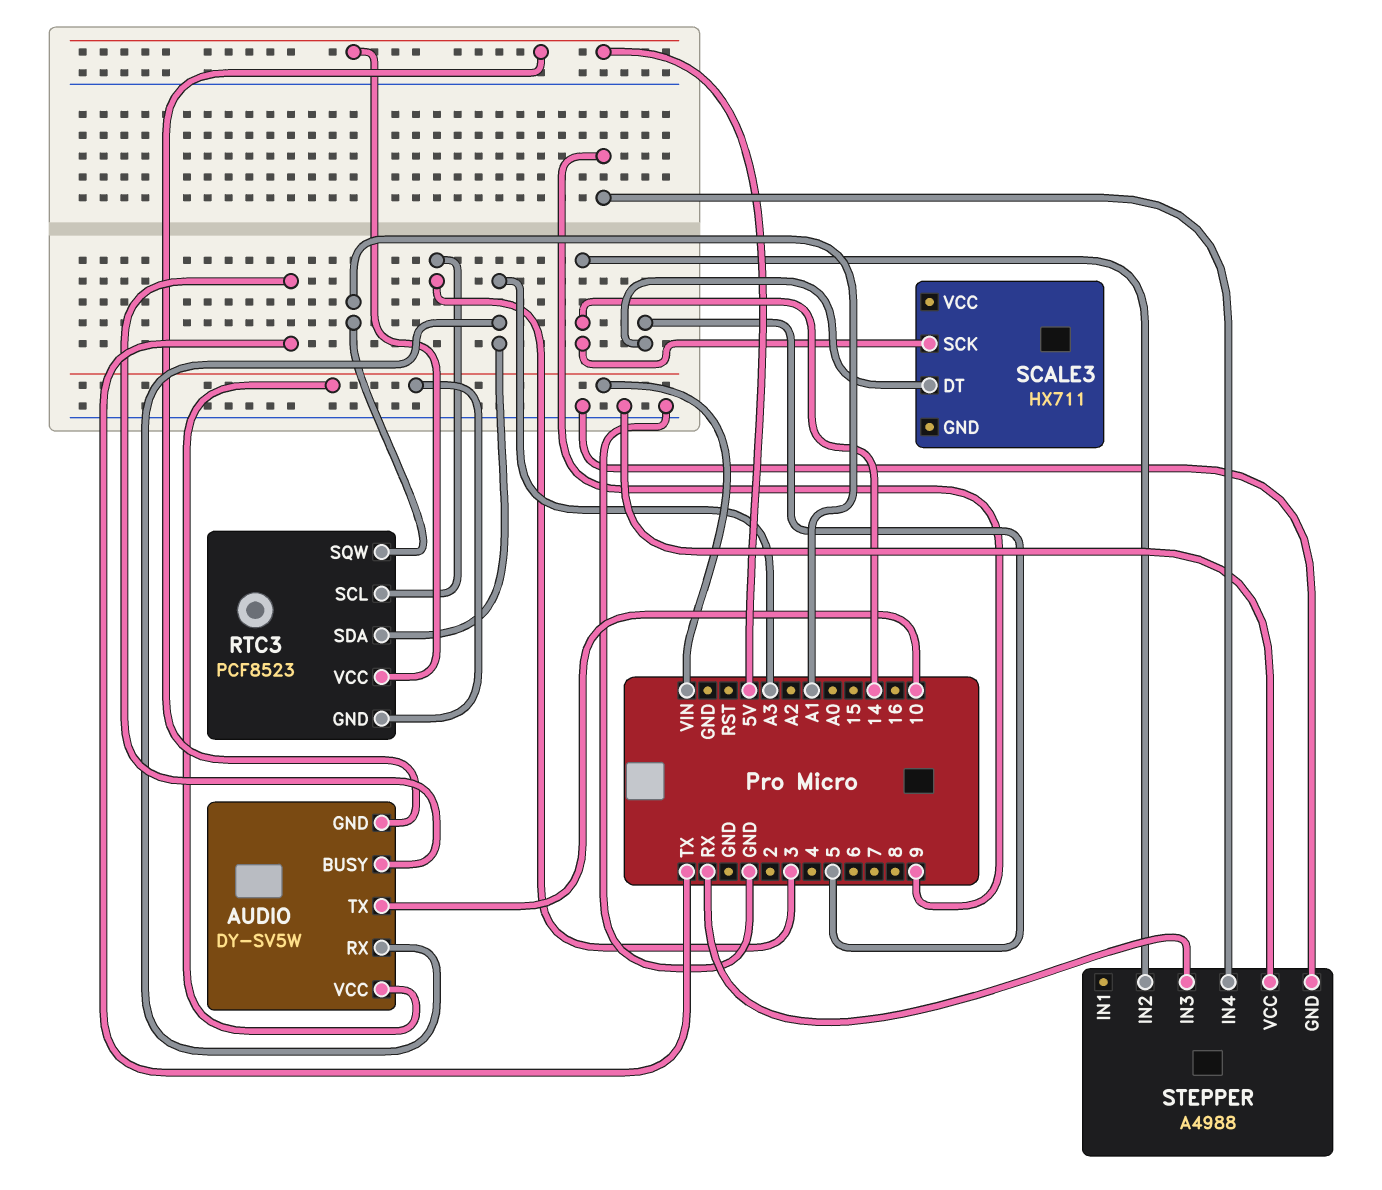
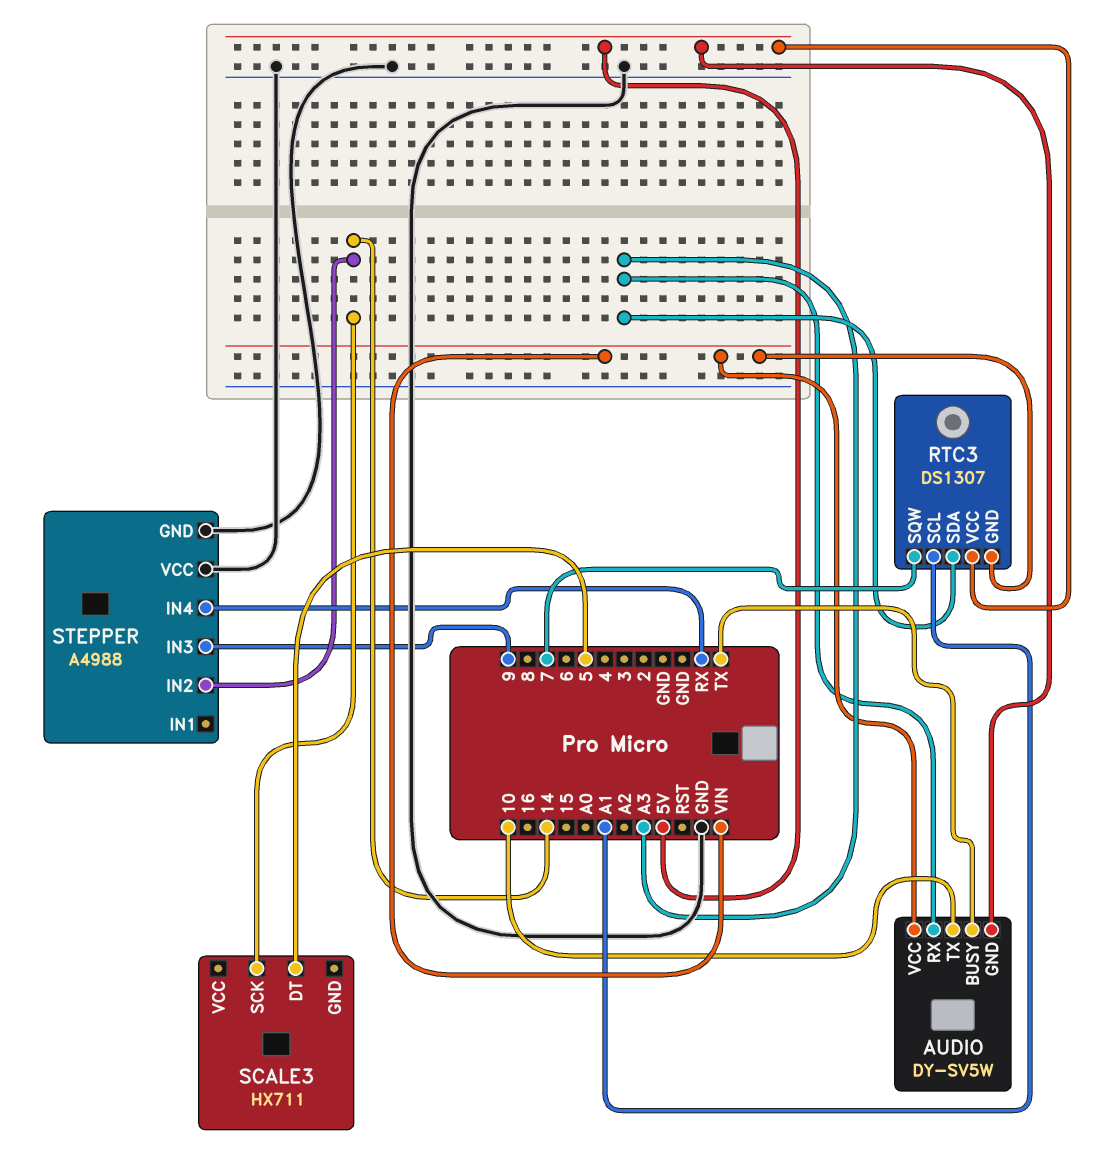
RTC3: PCF8523 -> DS1307
RTC3 pin SCL: 3 -> A1
RTC3 pin SQW: A1 -> 7
STEPPER pin IN3: RX -> 9
STEPPER pin IN4: 9 -> RX

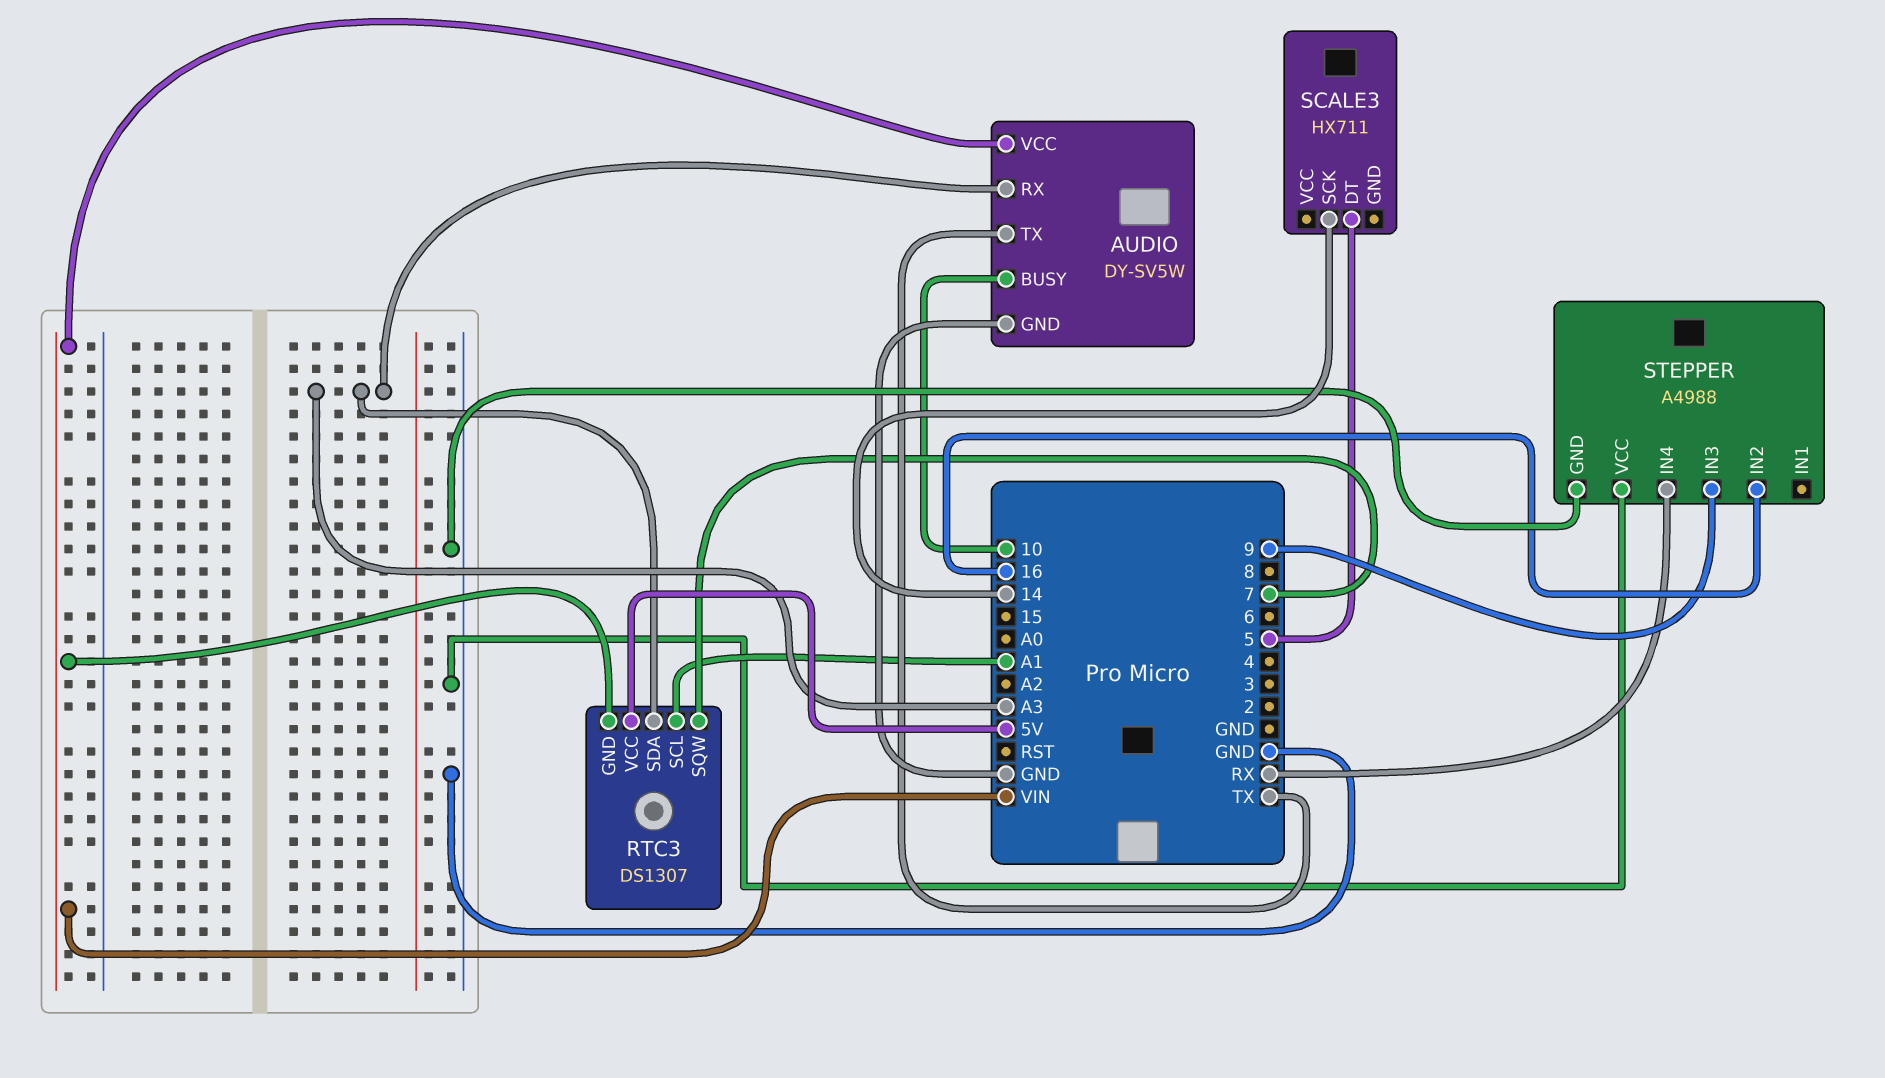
AUDIO pin BUSY: TX -> 10
AUDIO pin GND: 5V -> GND
AUDIO pin TX: 10 -> TX
STEPPER pin IN2: 14 -> 16

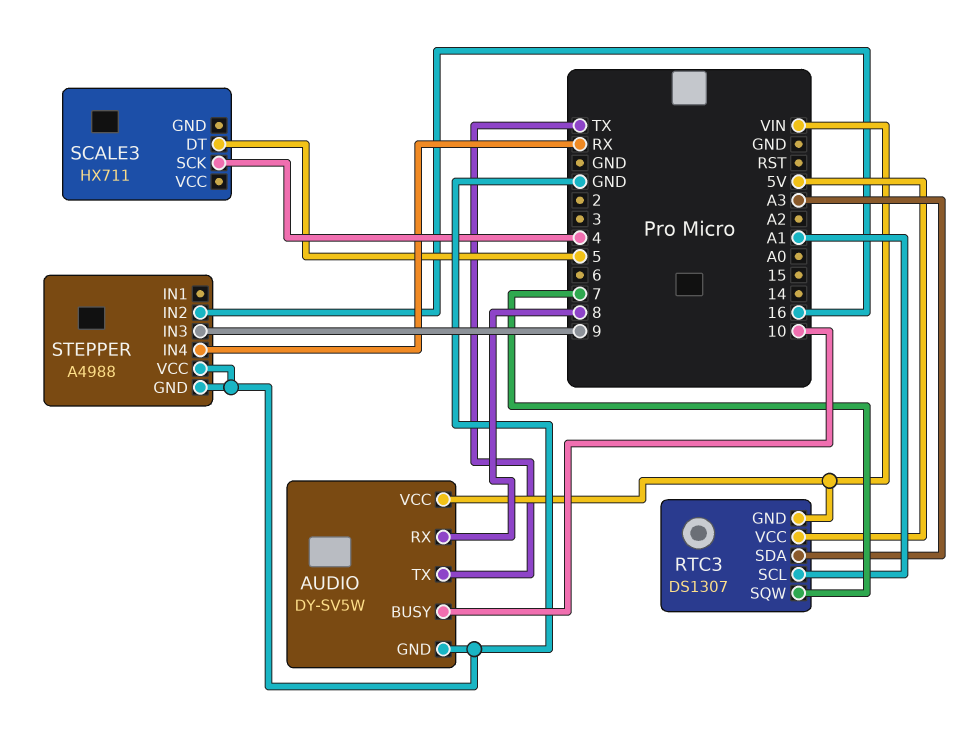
AUDIO pin RX: A3 -> 8
SCALE3 pin SCK: 14 -> 4

